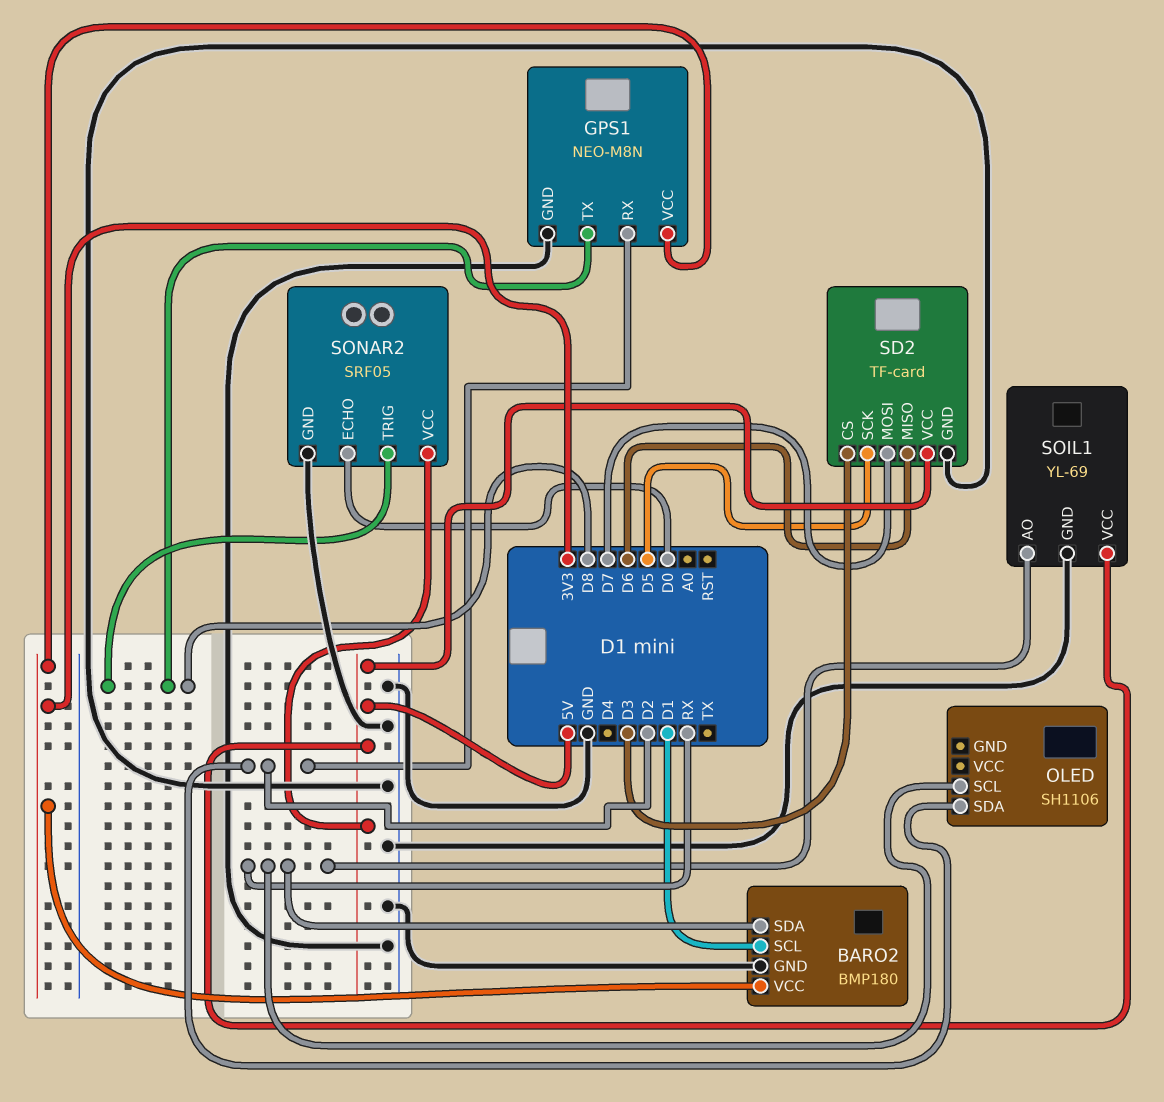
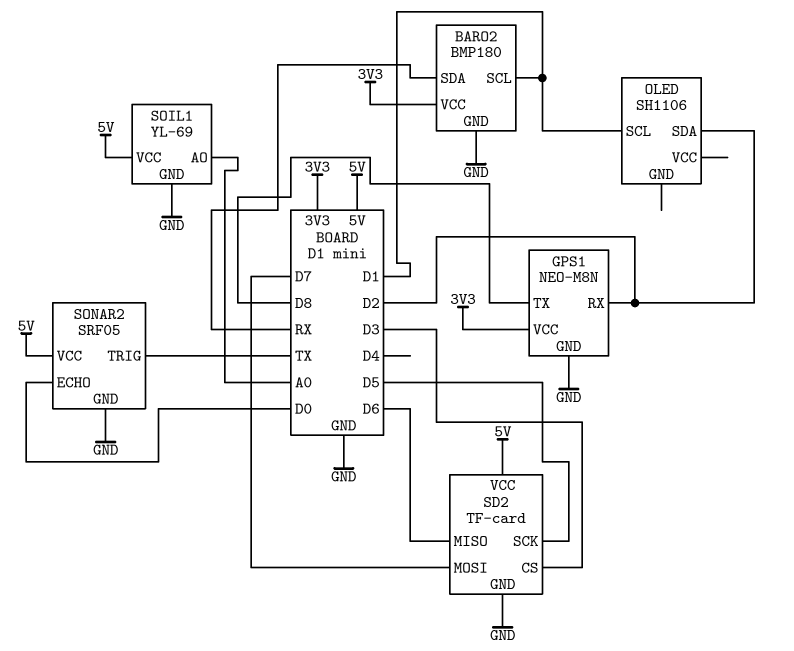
OLED pin SCL: RX -> D1
SOIL1 pin AO: RX -> A0
SONAR2 pin TRIG: D8 -> TX

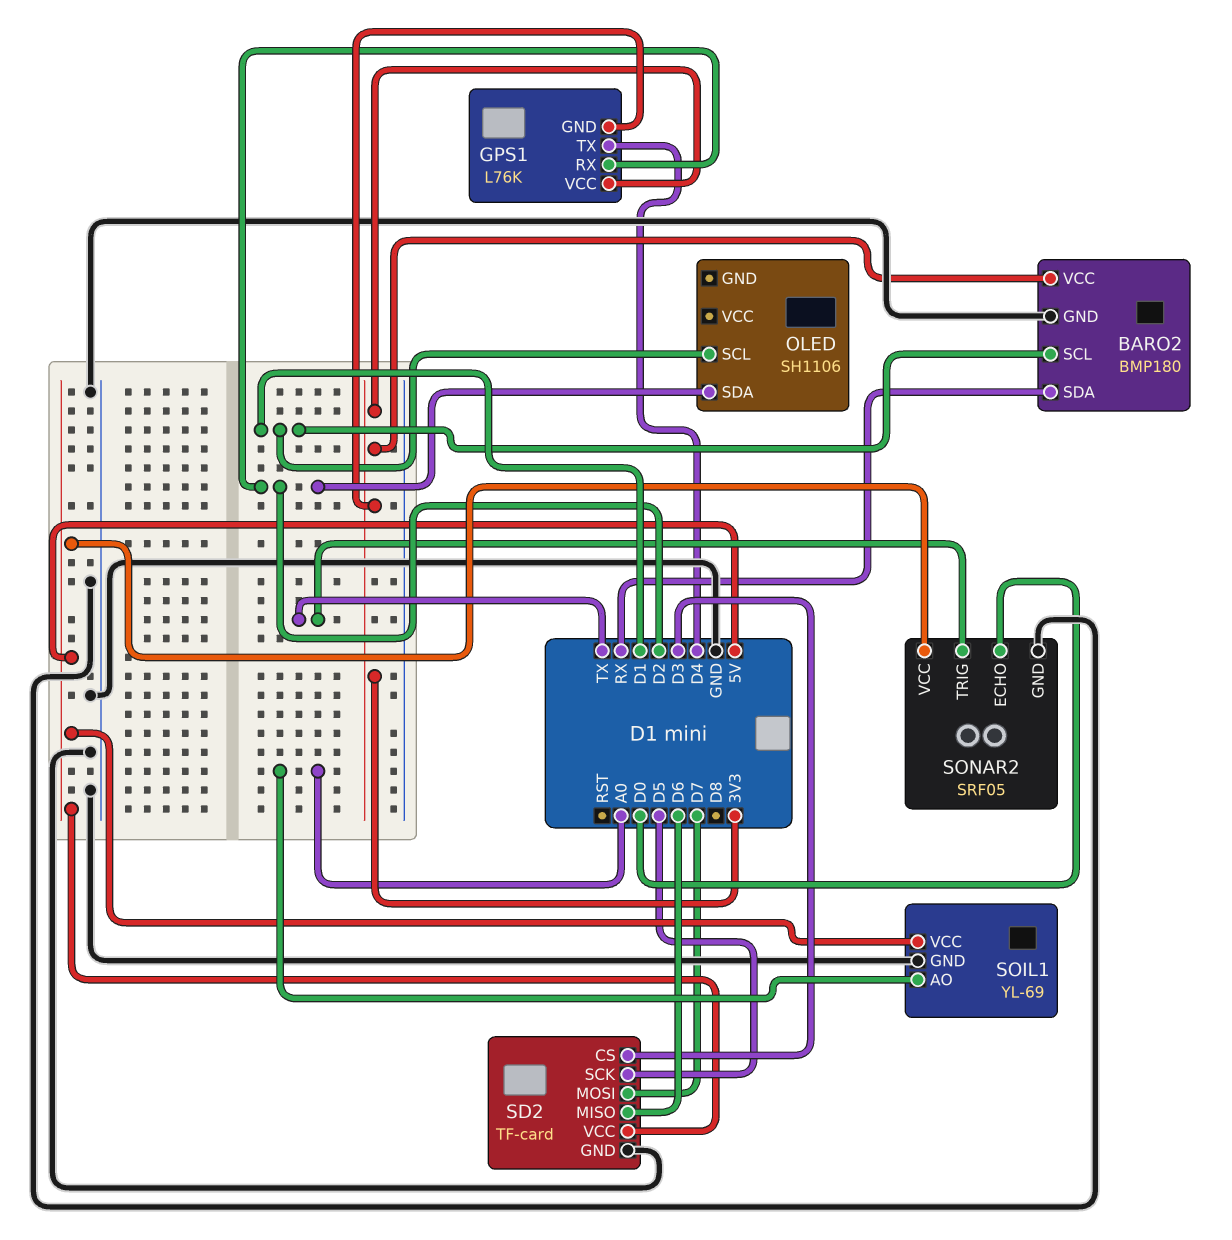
GPS1: NEO-M8N -> L76K
GPS1 pin GND: GND -> 3V3
GPS1 pin TX: D8 -> D4

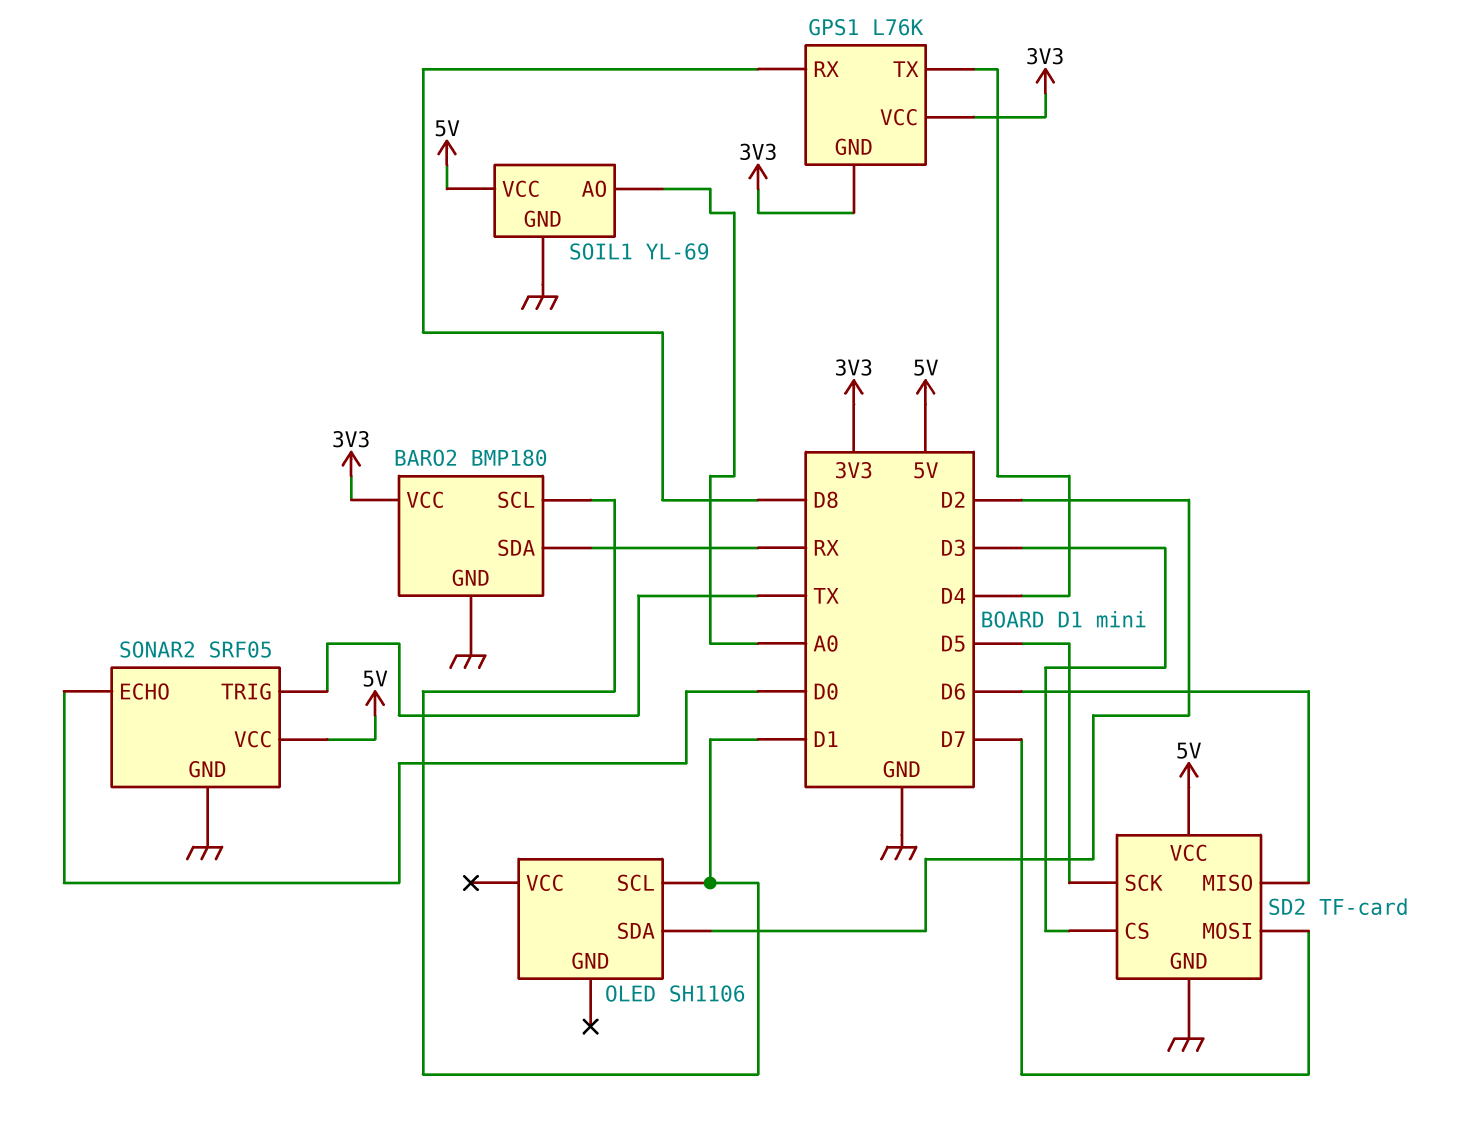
GPS1 pin RX: D2 -> D8

